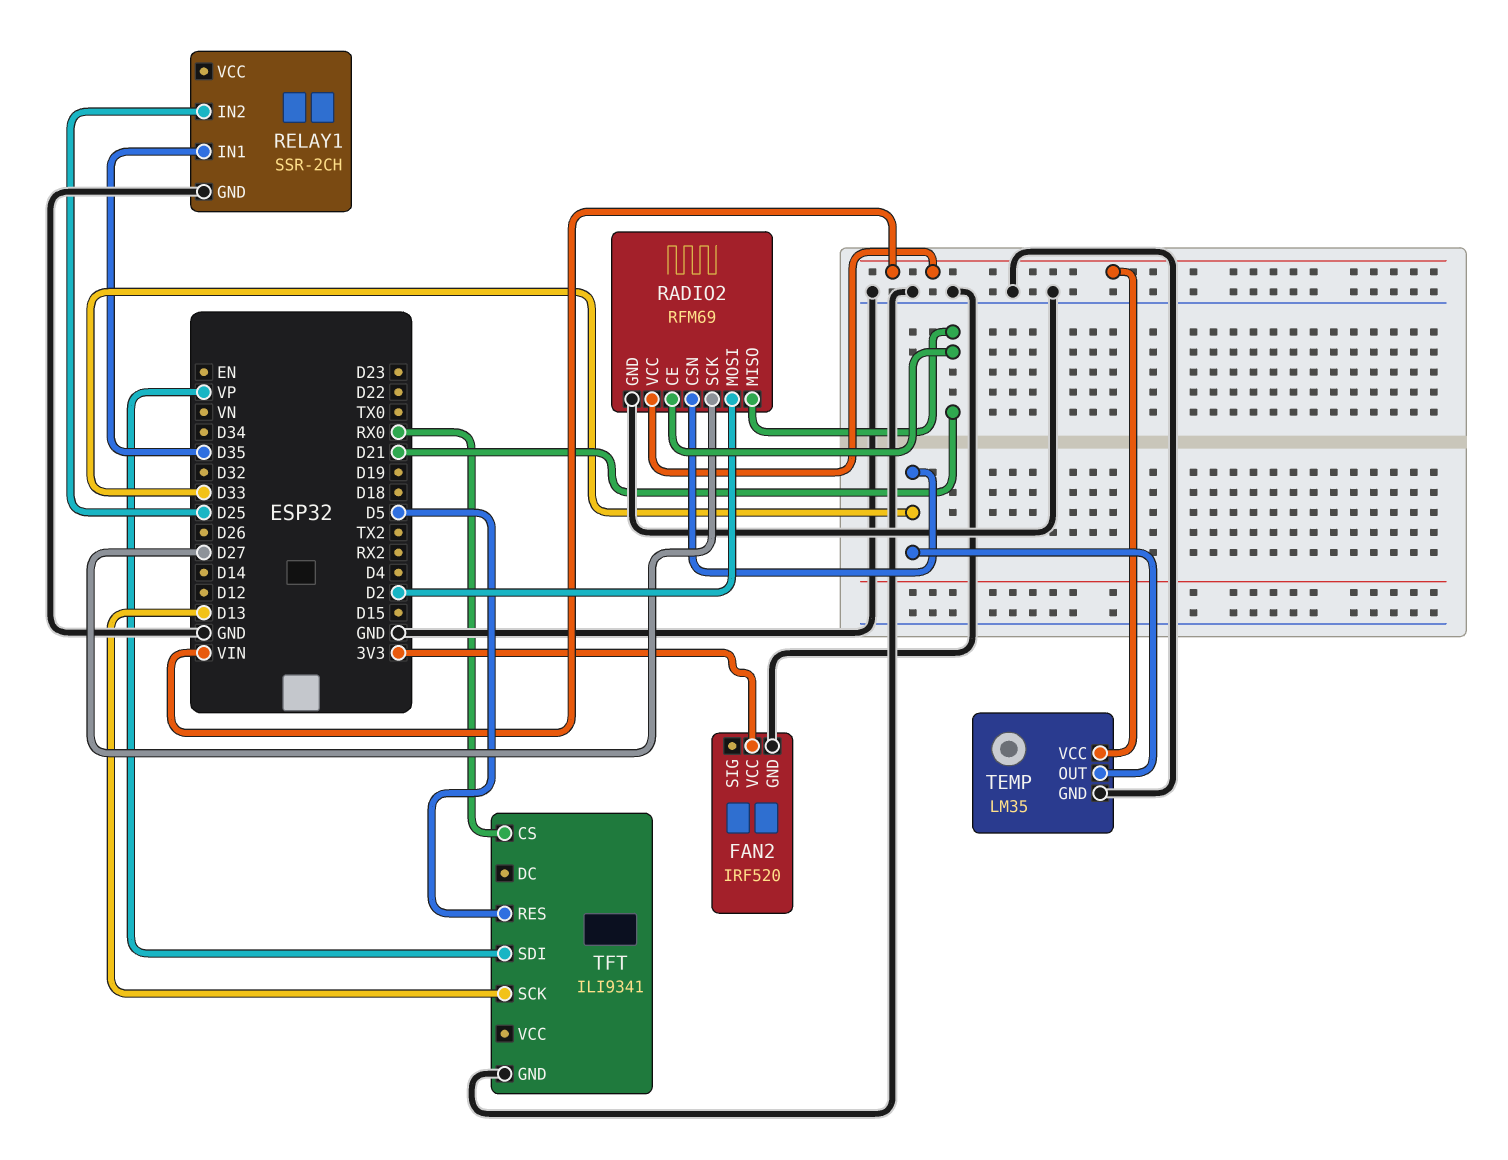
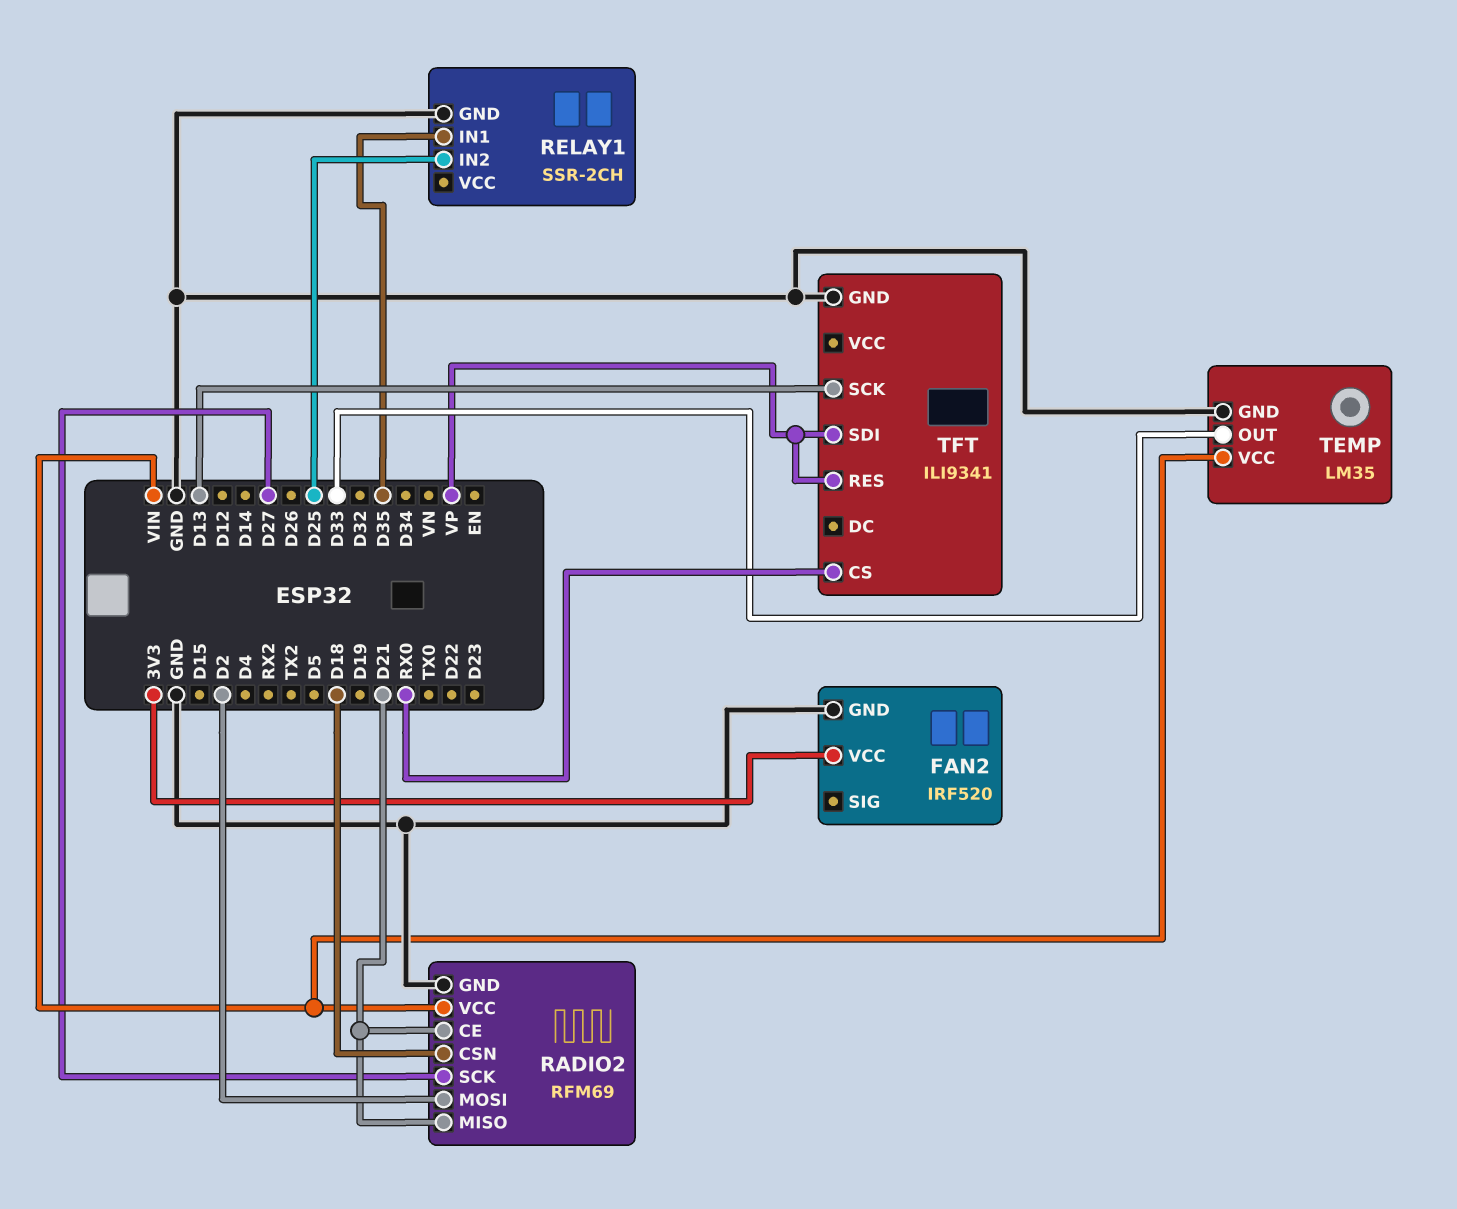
RADIO2 pin CSN: D33 -> D18
TFT pin RES: D5 -> VP

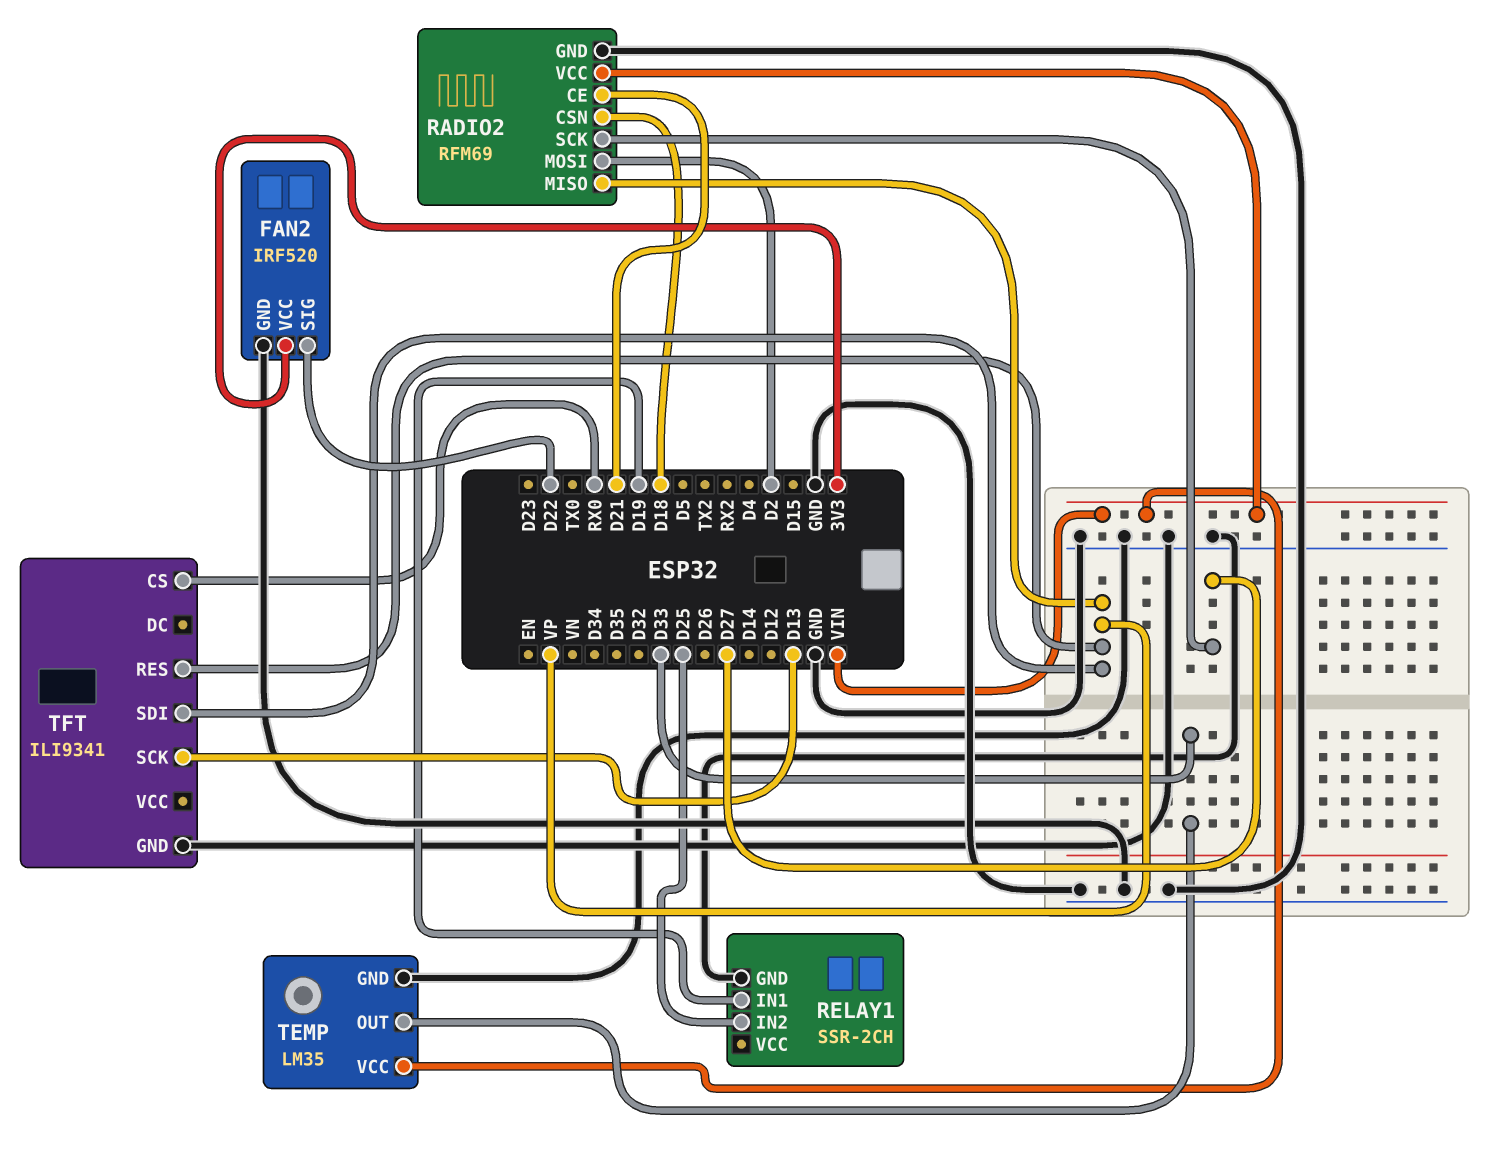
FAN2 pin SIG: none -> D22
RADIO2 pin MISO: D21 -> VP
RELAY1 pin IN1: D35 -> D19

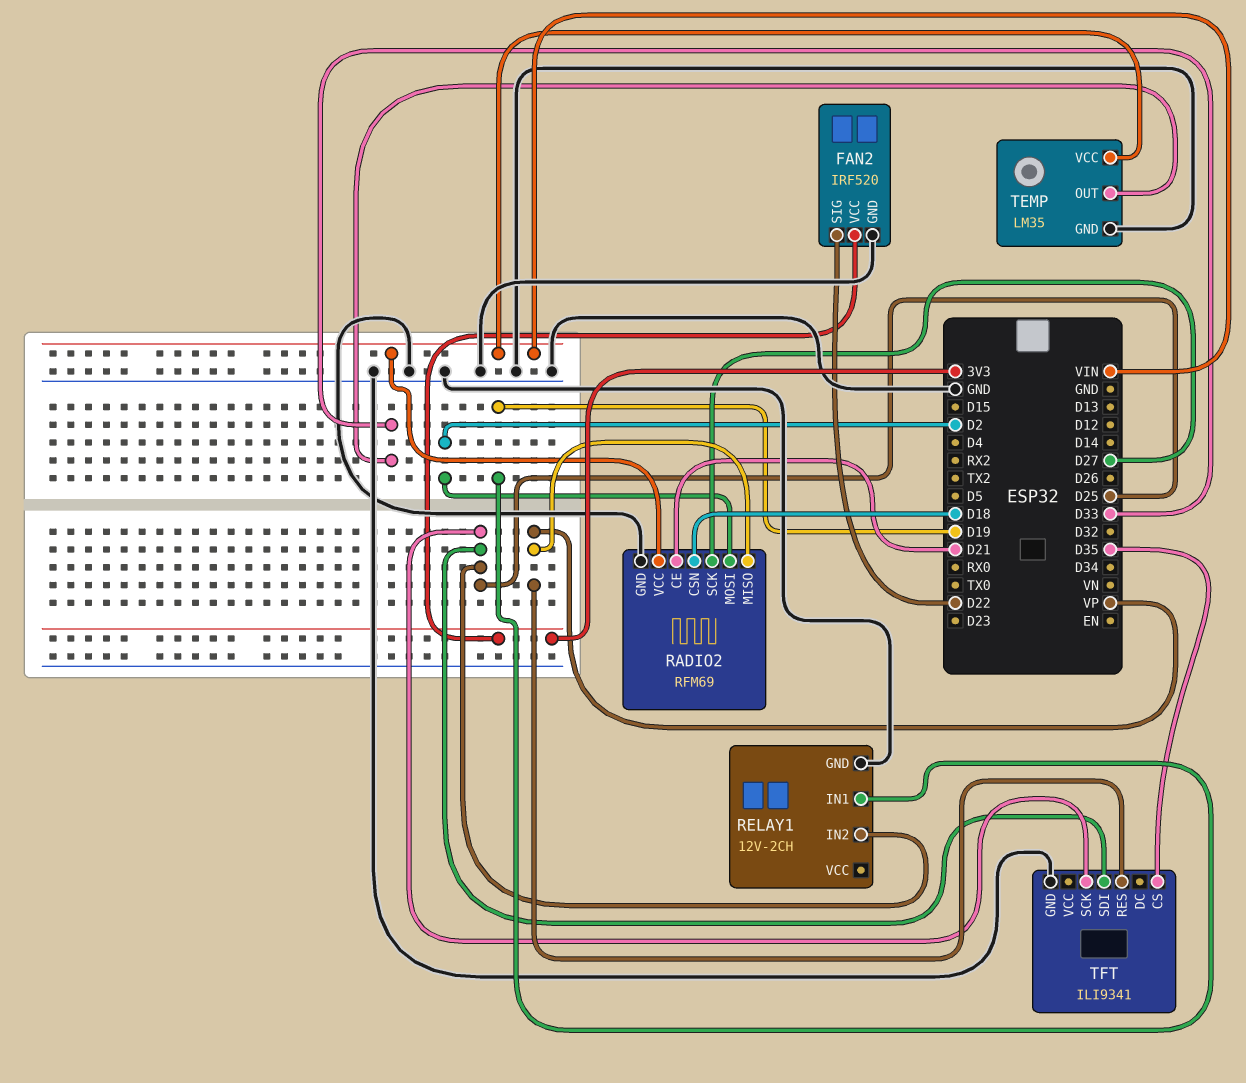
RELAY1: SSR-2CH -> 12V-2CH
TFT pin CS: RX0 -> D35
TFT pin SCK: D13 -> D25
TFT pin SDI: VP -> D25

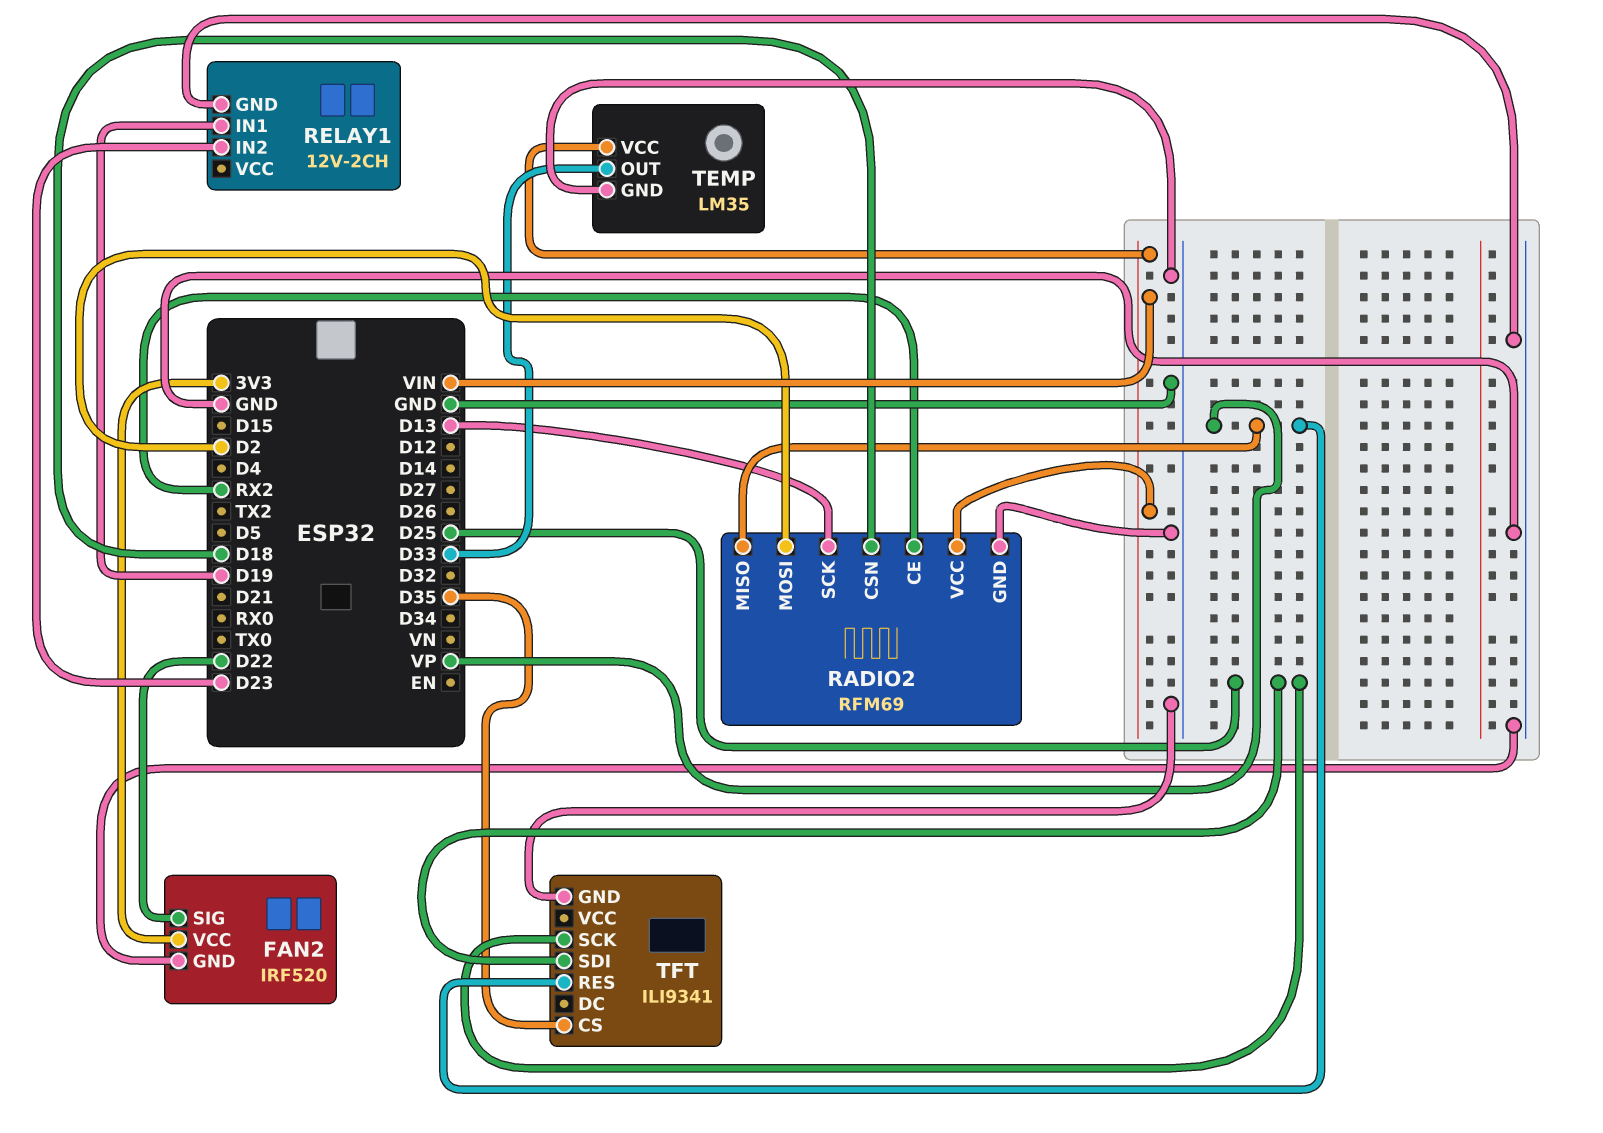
RADIO2 pin CE: D21 -> RX2
RADIO2 pin SCK: D27 -> D13
RELAY1 pin IN2: D25 -> D23

